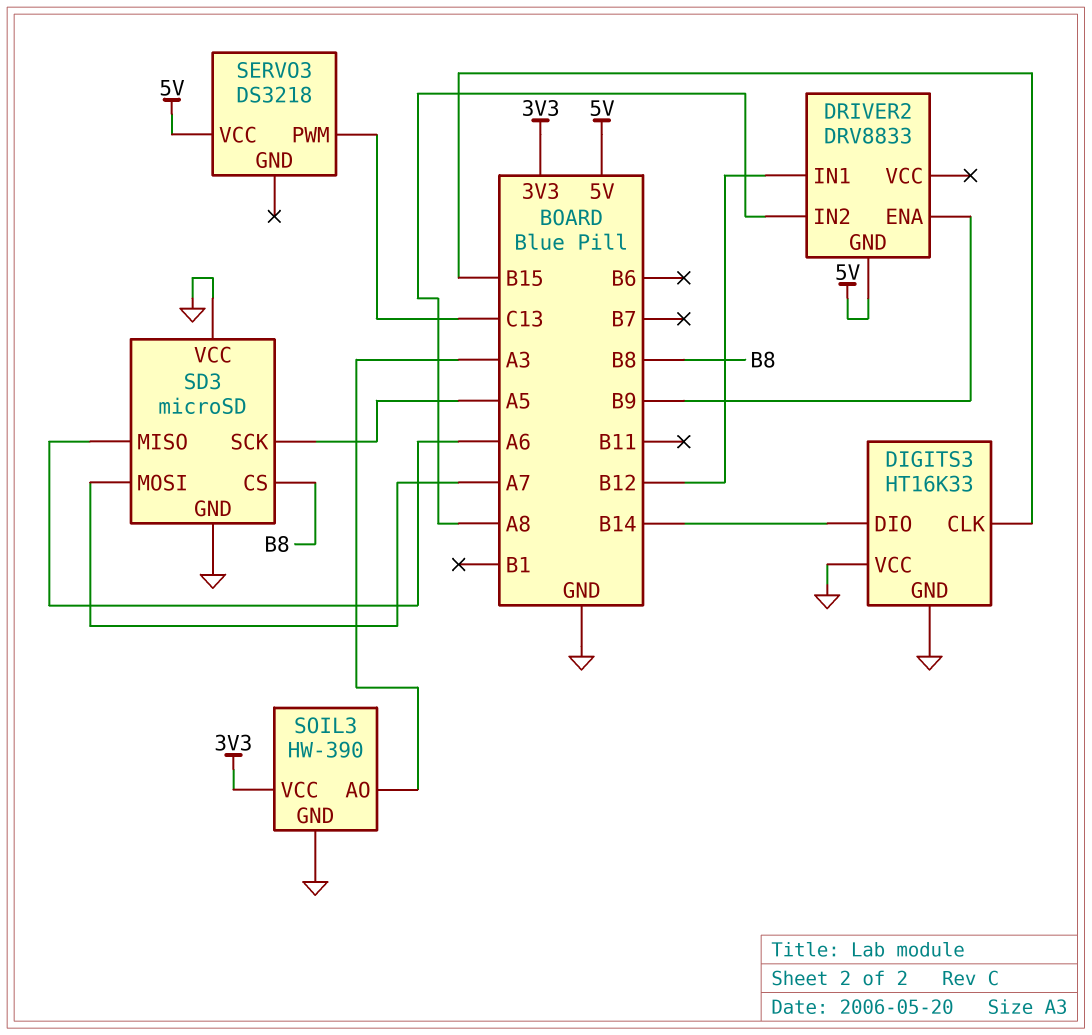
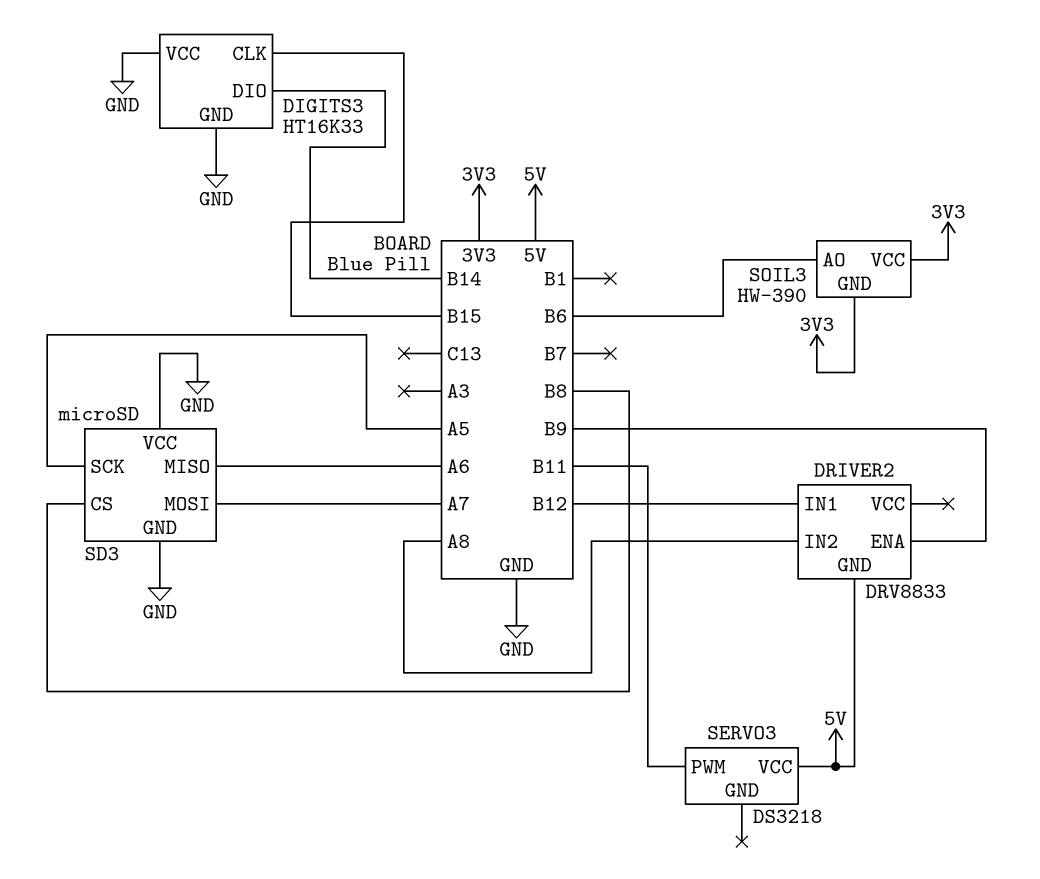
SERVO3 pin PWM: C13 -> B11
SOIL3 pin AO: A3 -> B6
SOIL3 pin GND: GND -> 3V3

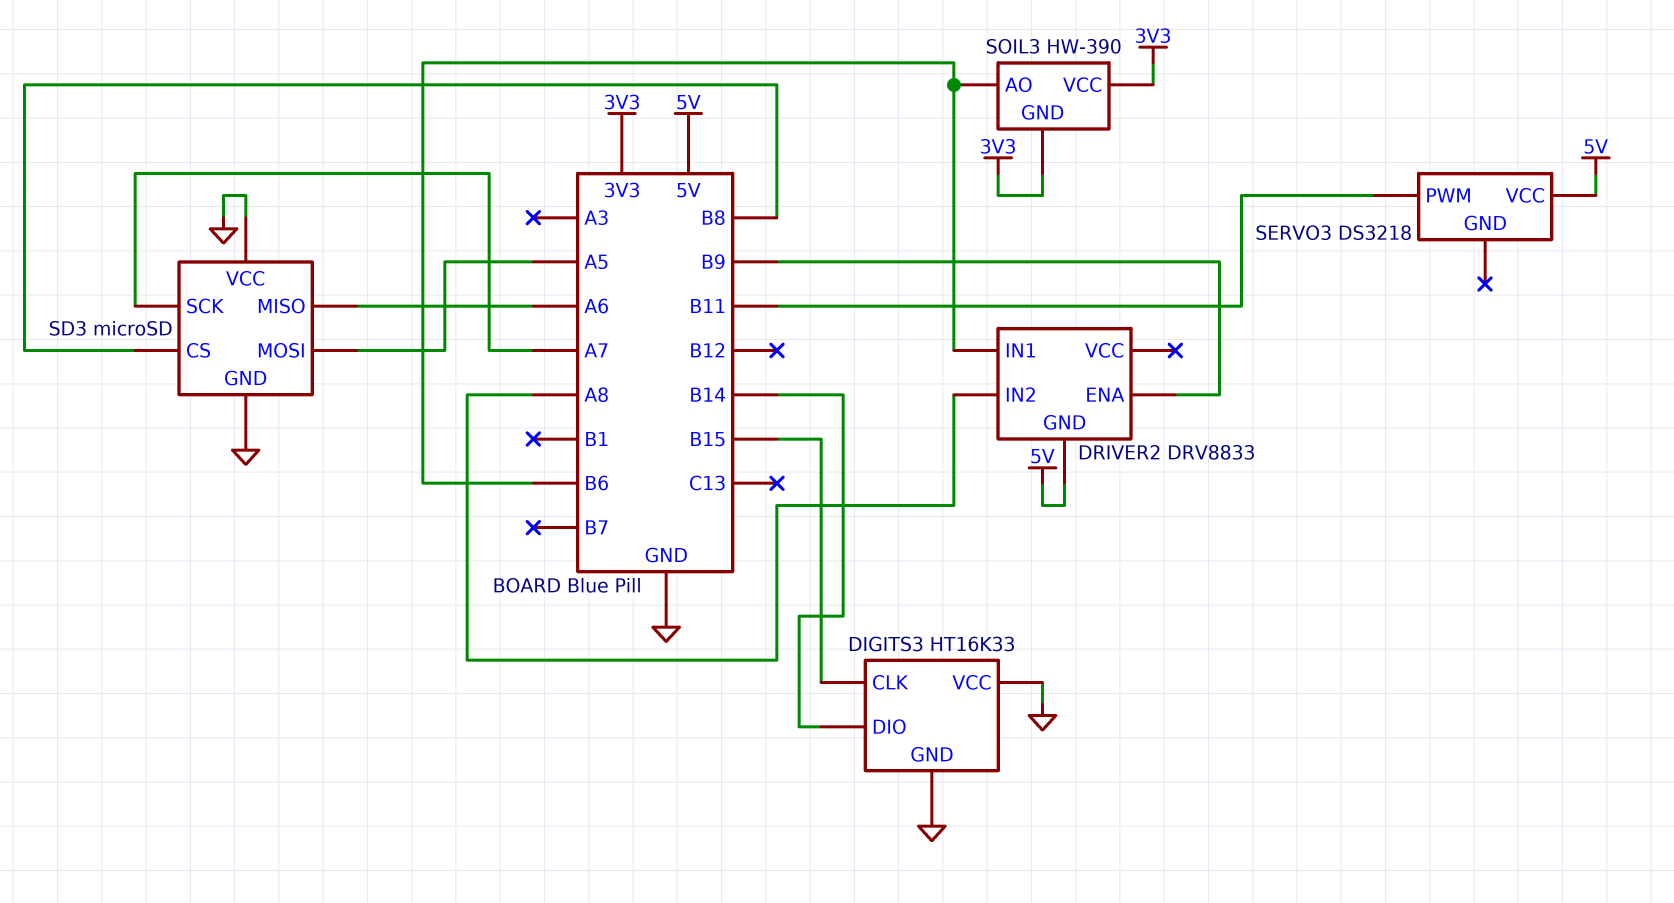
DRIVER2 pin IN1: B12 -> B6
SD3 pin MOSI: A7 -> A5
SD3 pin SCK: A5 -> A7

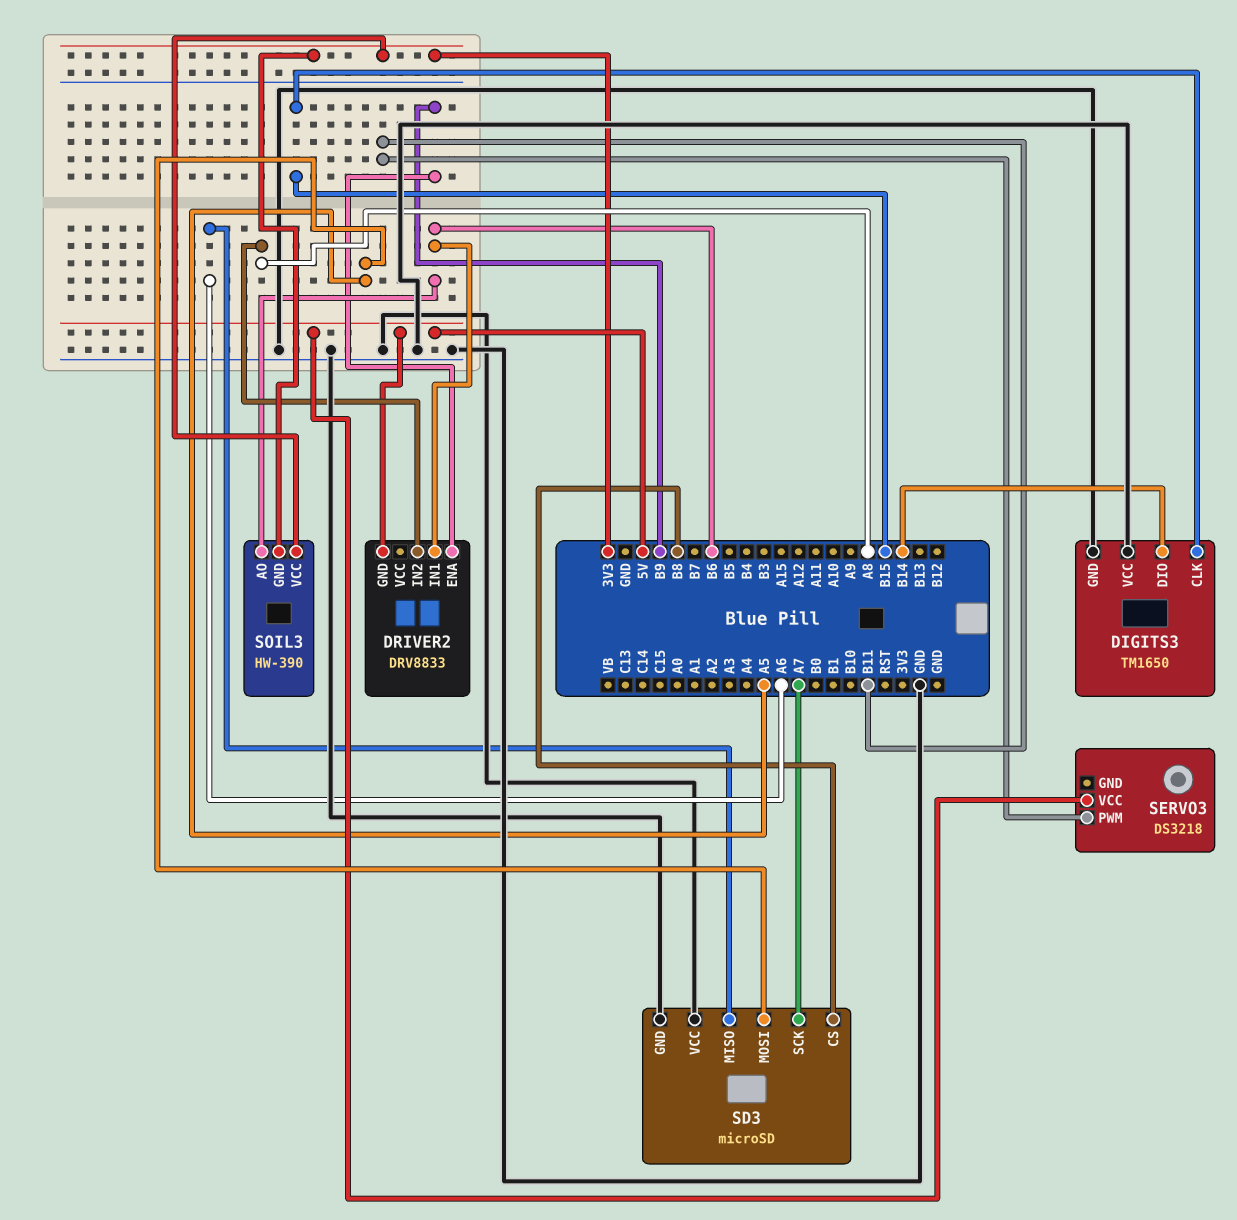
DIGITS3: HT16K33 -> TM1650

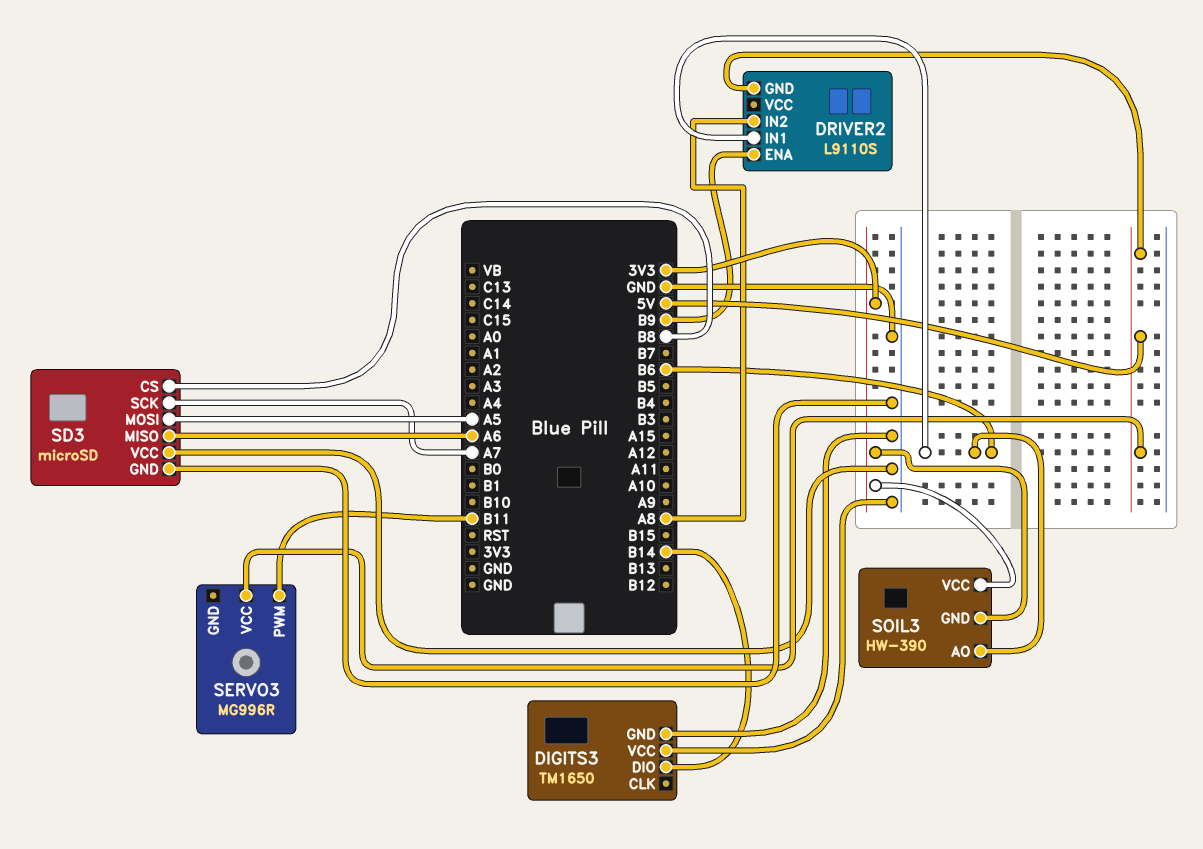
DIGITS3 pin CLK: B15 -> none
DRIVER2: DRV8833 -> L9110S
SERVO3: DS3218 -> MG996R

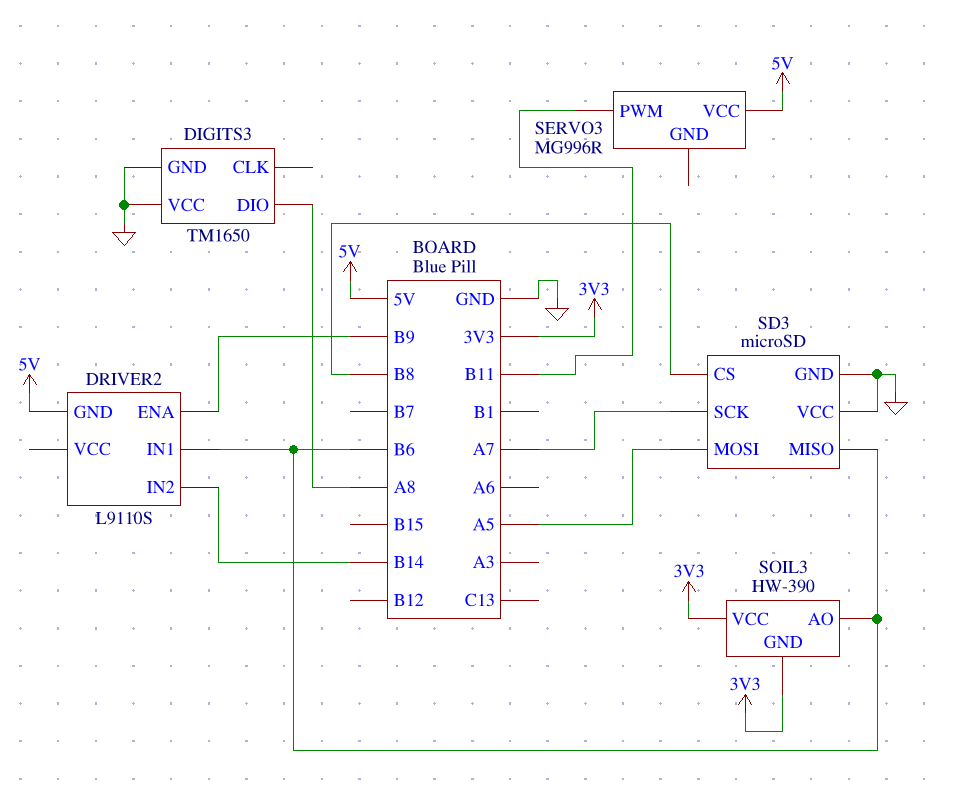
DIGITS3 pin DIO: B14 -> A8
DRIVER2 pin IN2: A8 -> B14
SD3 pin MISO: A6 -> B6

